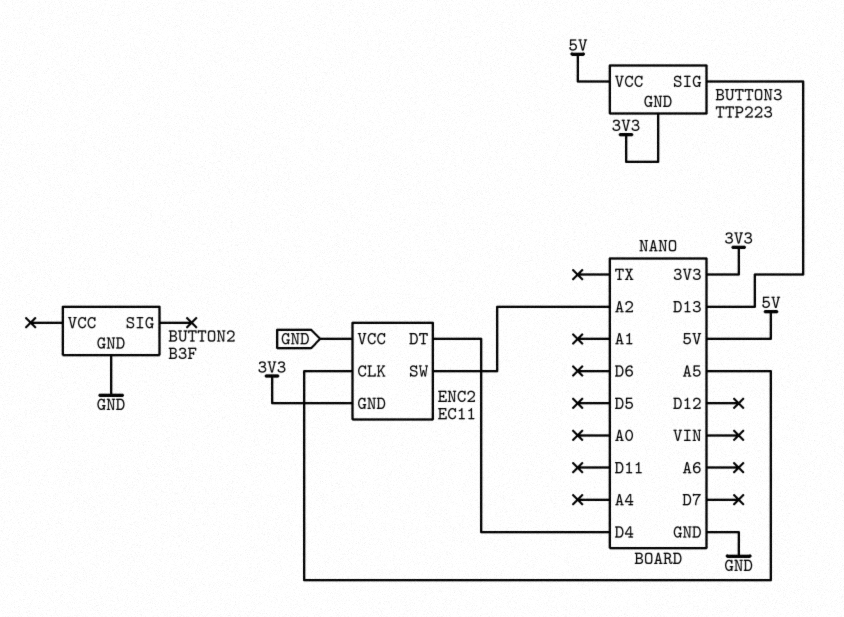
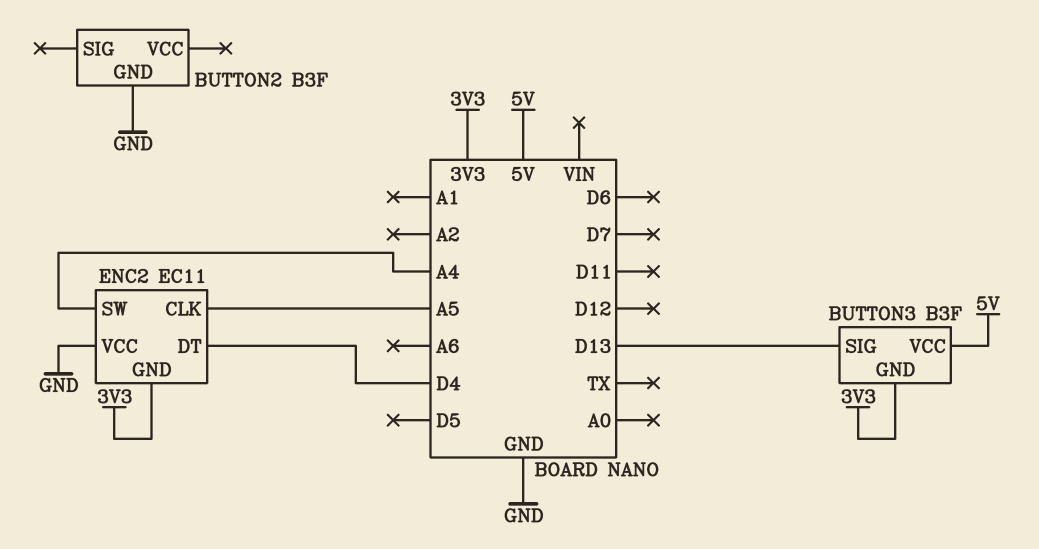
BUTTON3: TTP223 -> B3F
ENC2 pin SW: A2 -> A4

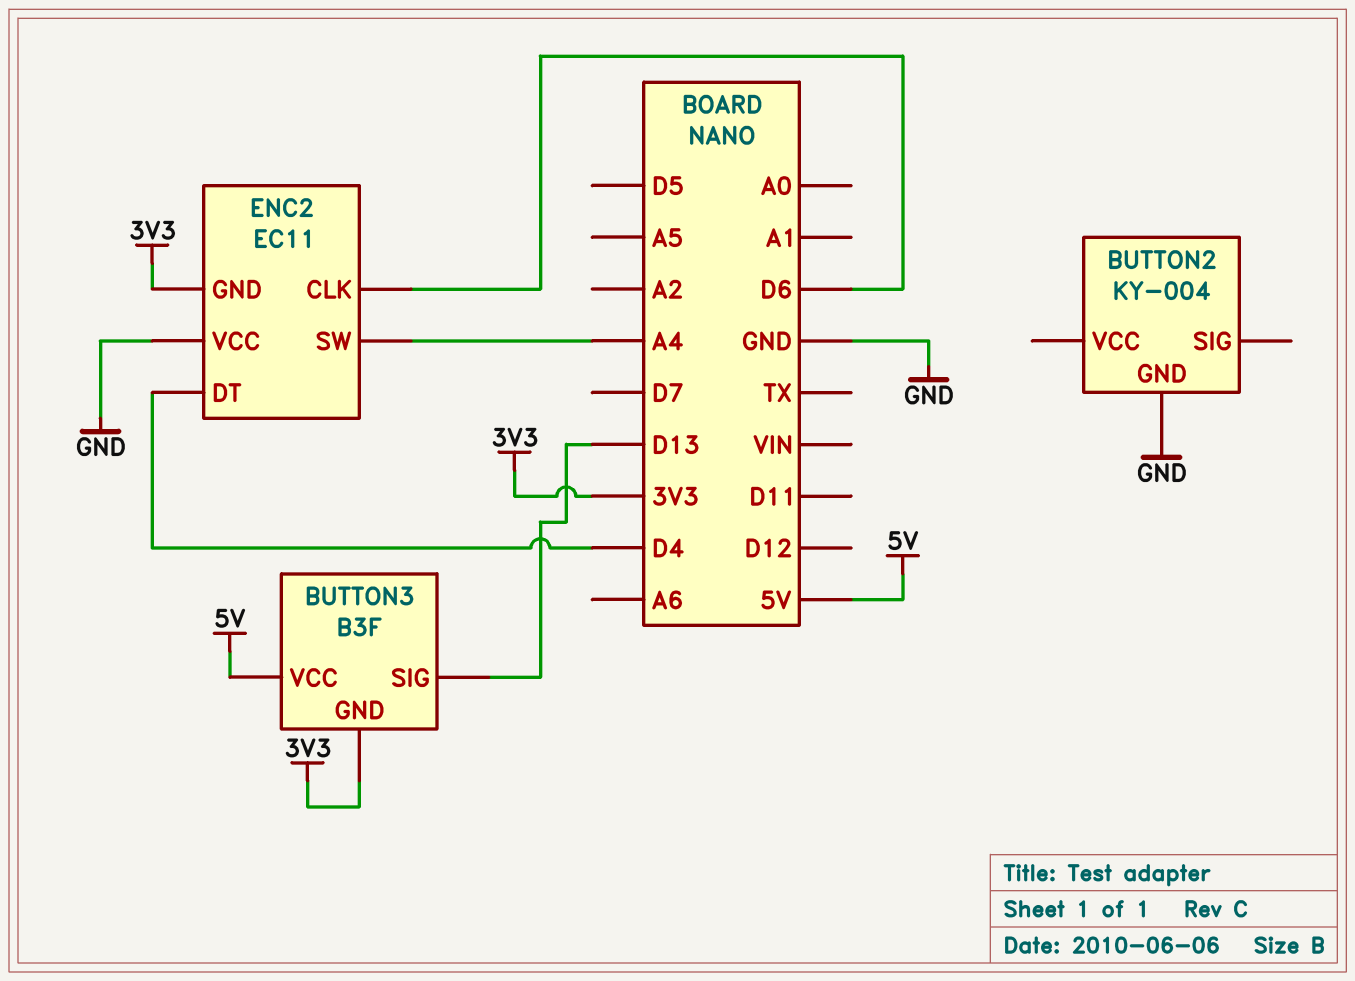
BUTTON2: B3F -> KY-004
ENC2 pin CLK: A5 -> D6

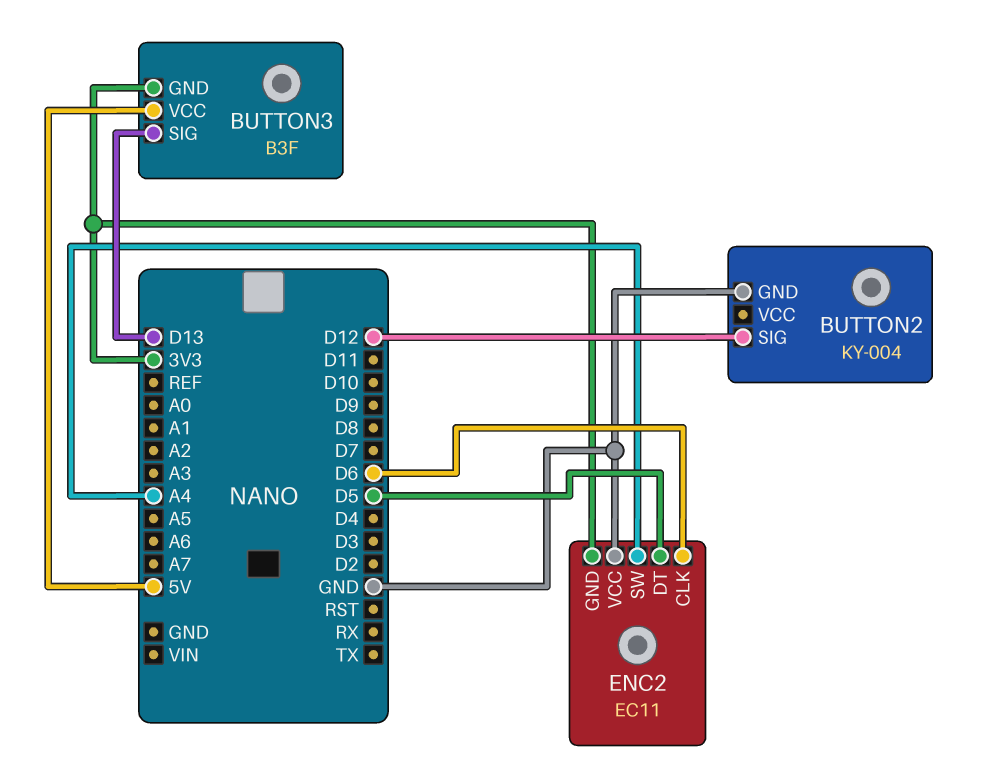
BUTTON2 pin SIG: none -> D12
ENC2 pin DT: D4 -> D5

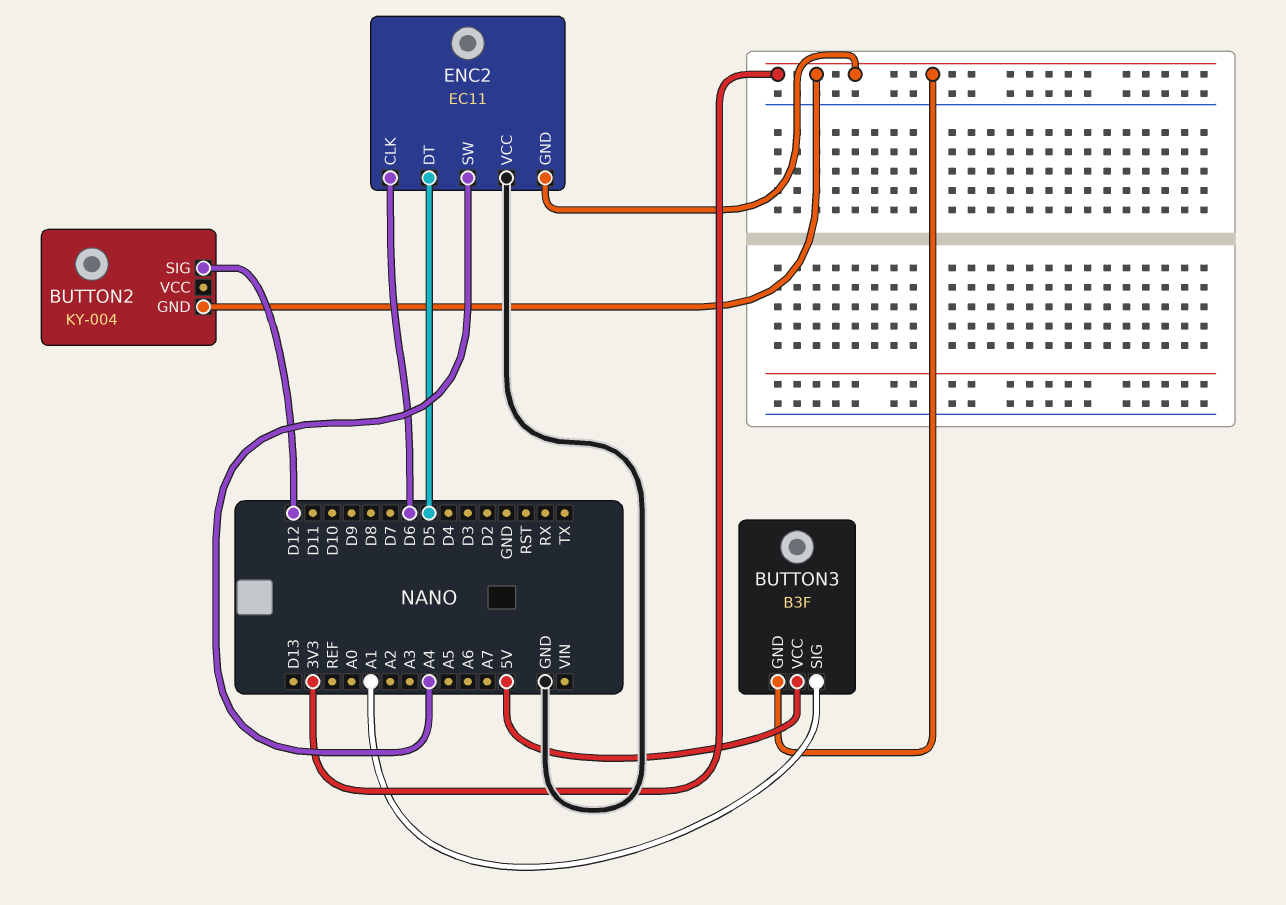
BUTTON2 pin GND: GND -> 3V3
BUTTON3 pin SIG: D13 -> A1

